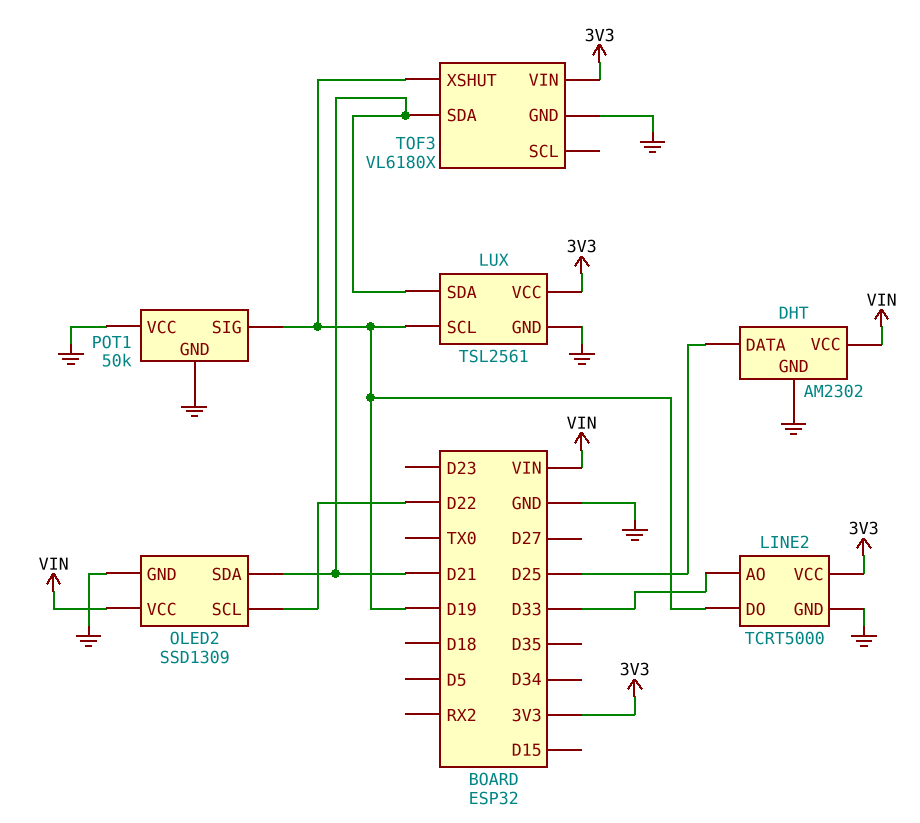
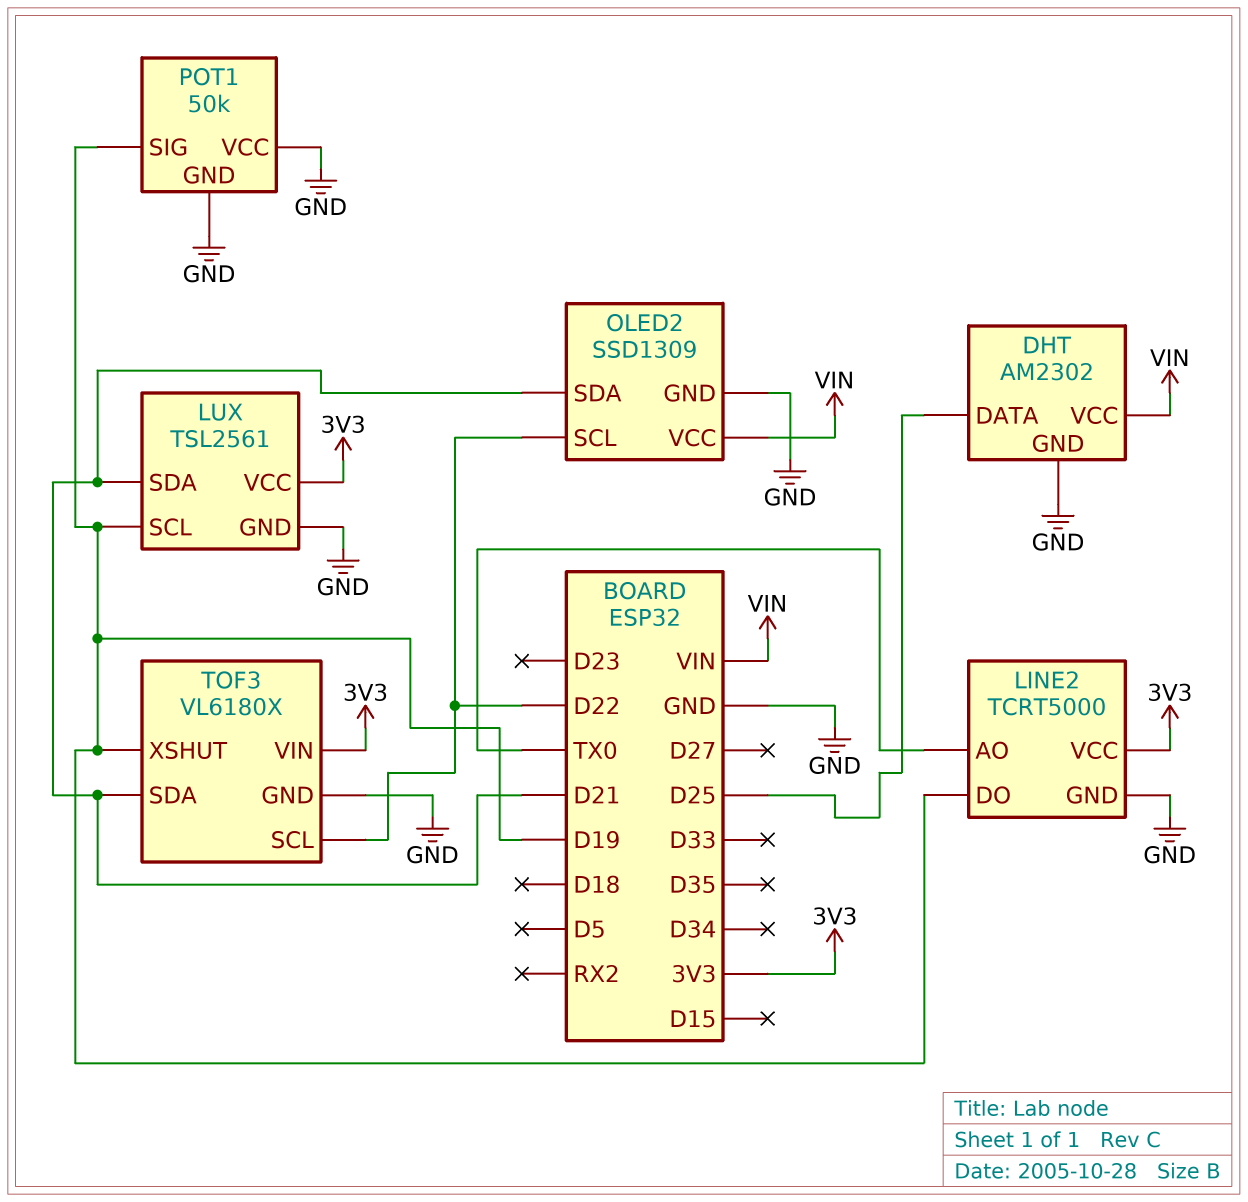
LINE2 pin AO: D33 -> TX0
TOF3 pin SCL: none -> D22

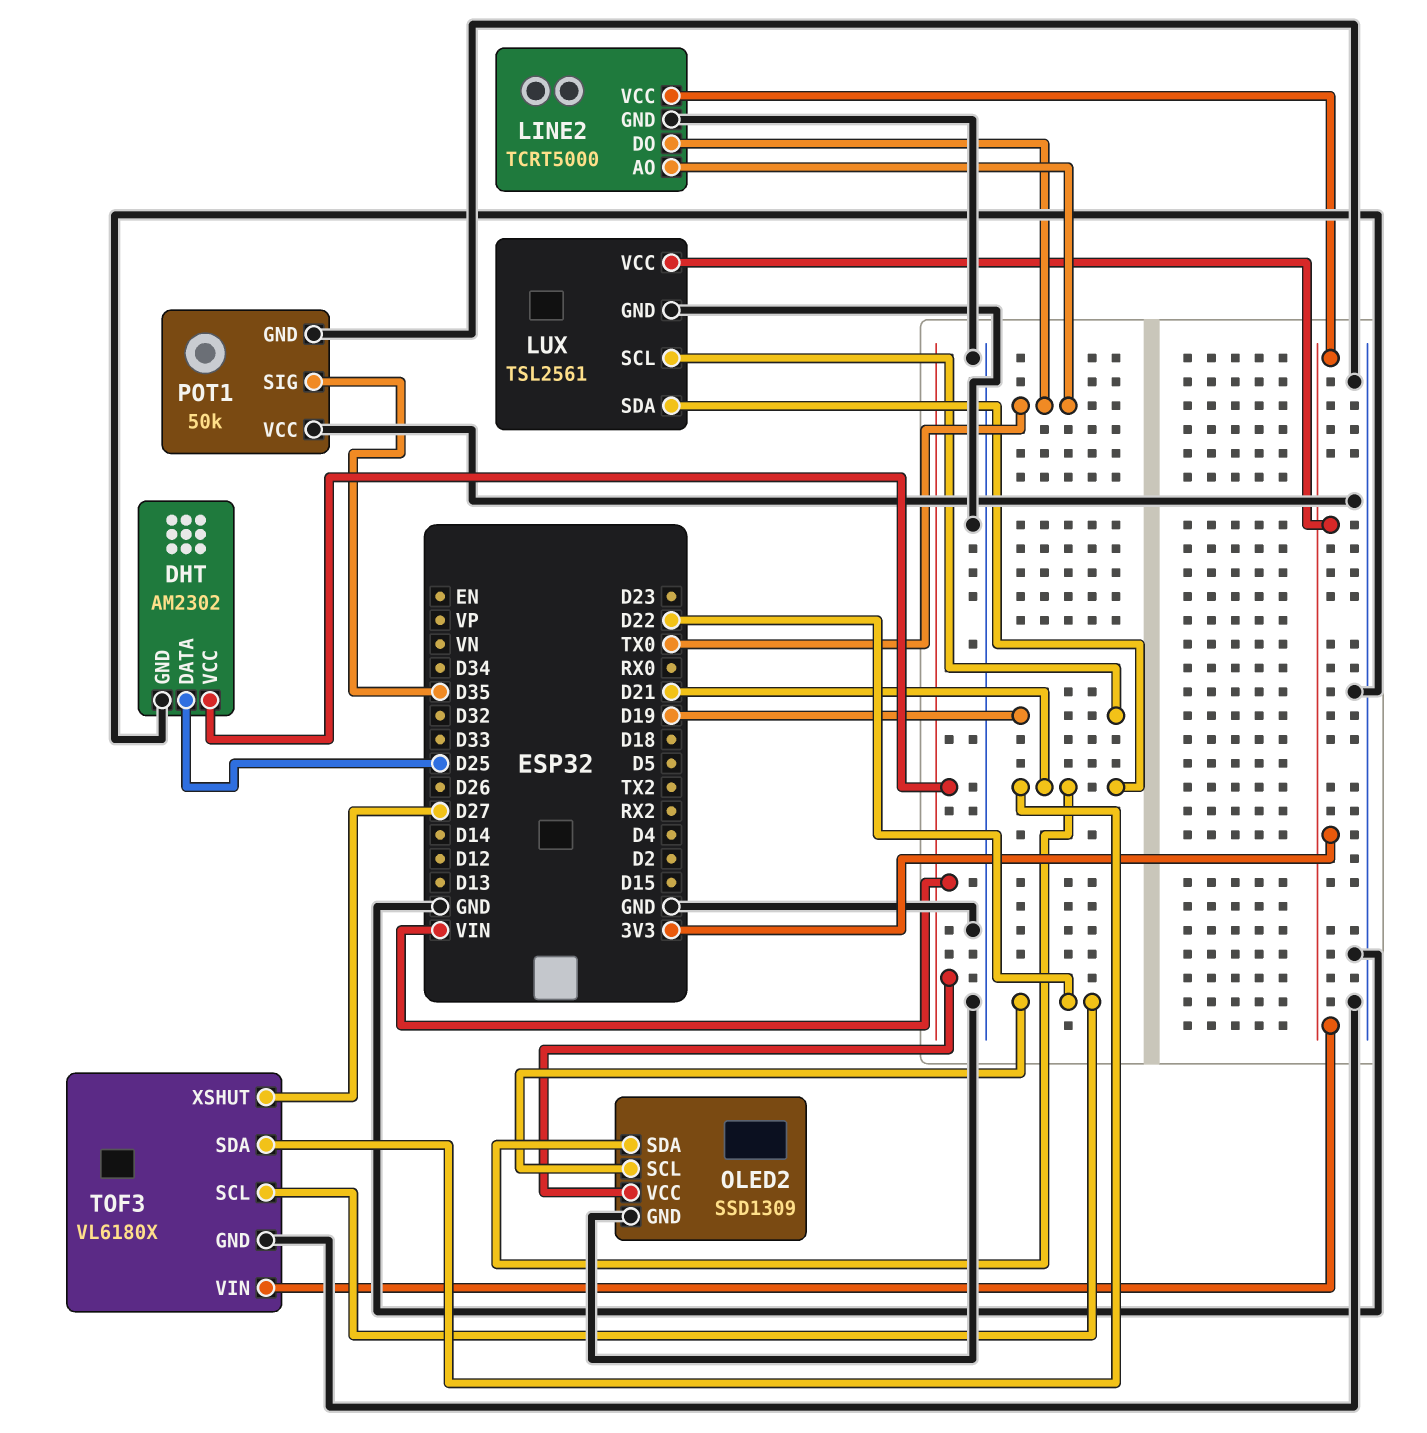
LINE2 pin DO: D19 -> TX0
POT1 pin SIG: D19 -> D35
TOF3 pin XSHUT: D19 -> D27

